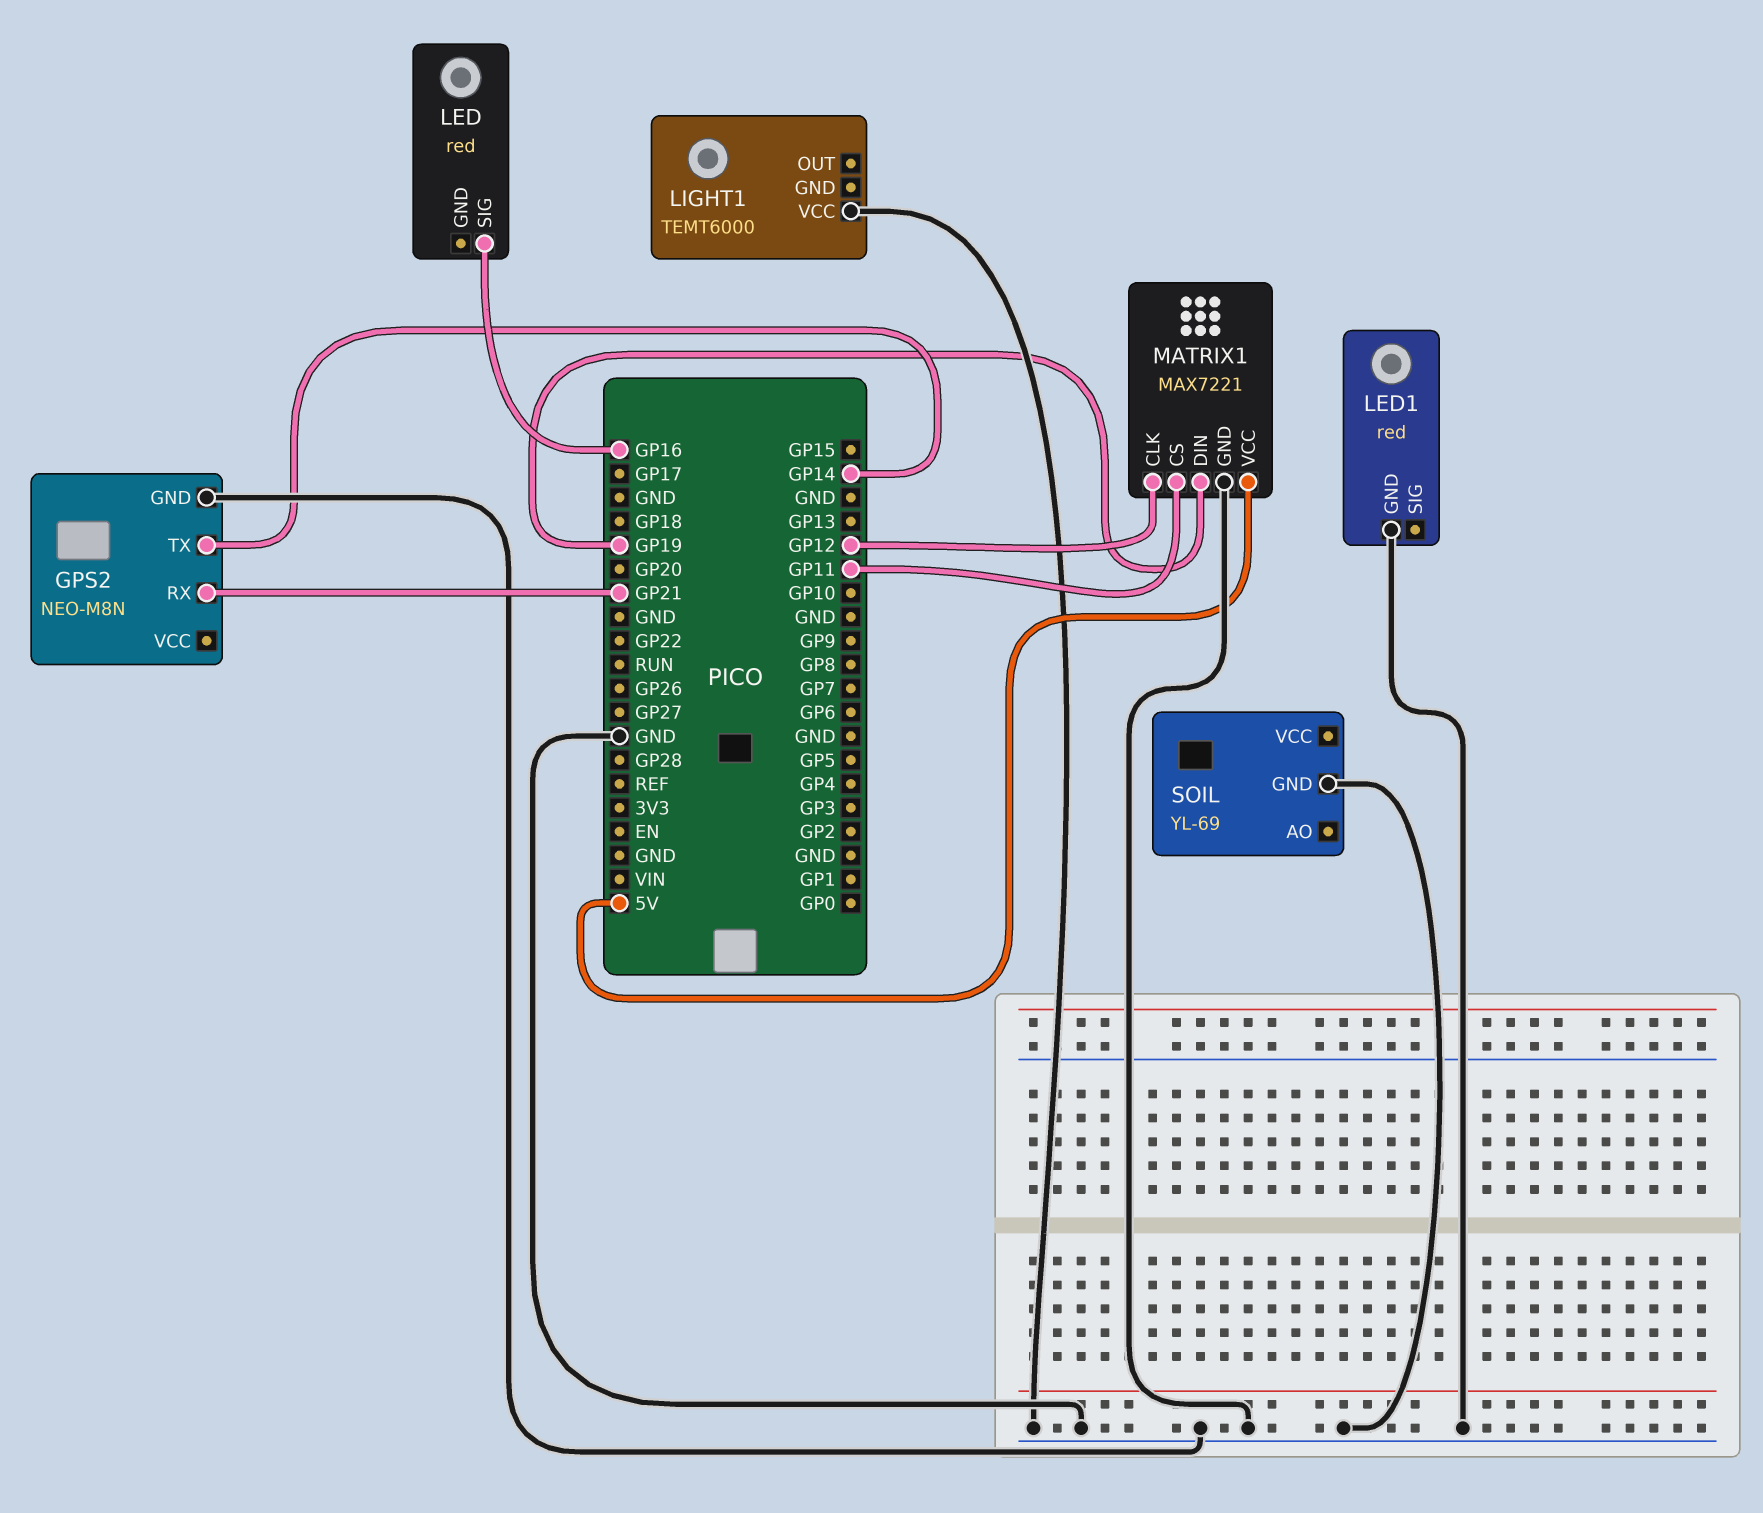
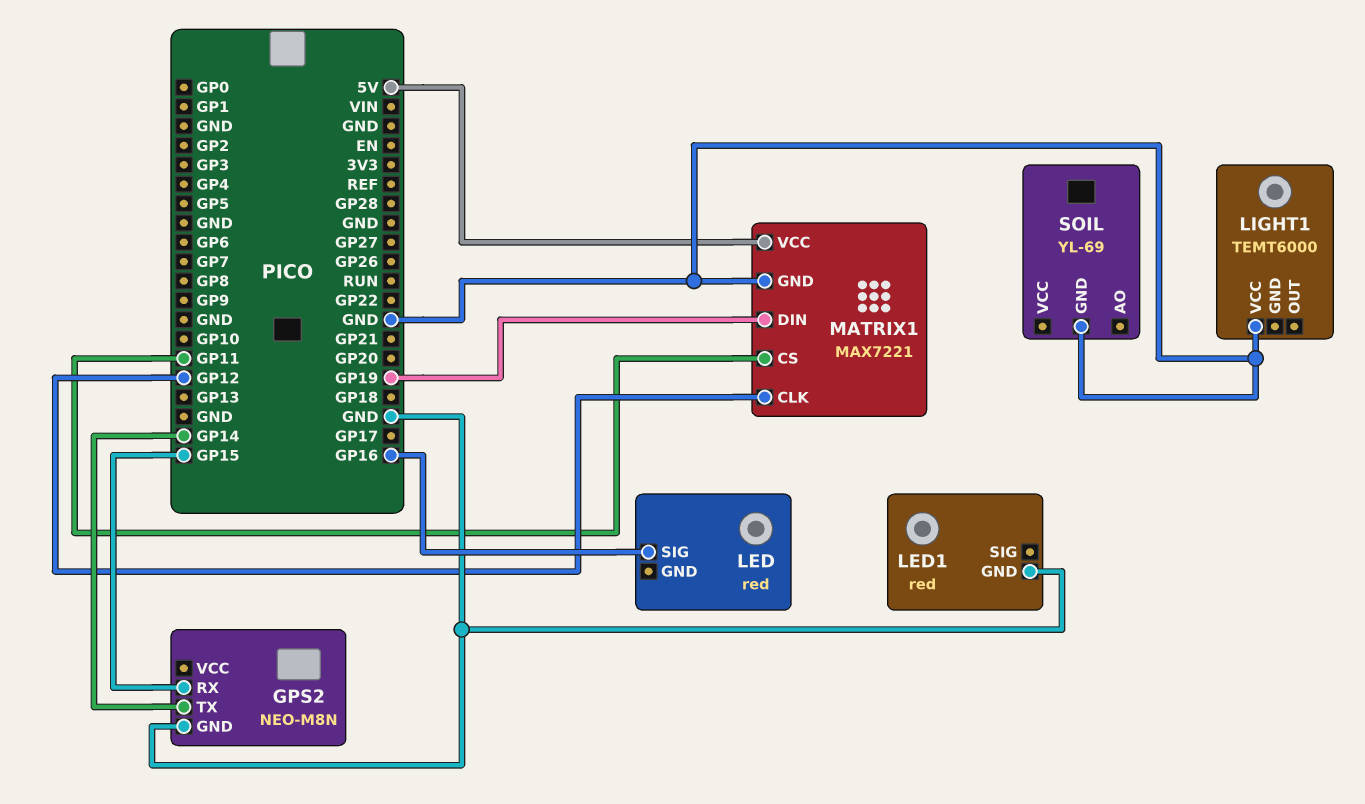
GPS2 pin RX: GP21 -> GP15

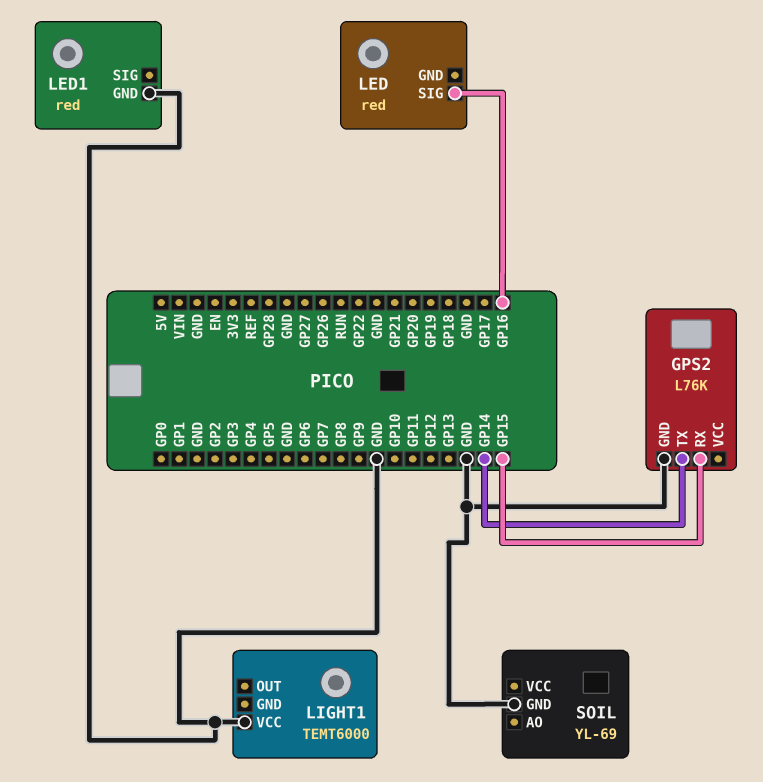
GPS2: NEO-M8N -> L76K
MATRIX1: MAX7221 -> none
MATRIX1 pin CLK: GP12 -> none
MATRIX1 pin CS: GP11 -> none
MATRIX1 pin DIN: GP19 -> none
MATRIX1 pin GND: GND -> none
MATRIX1 pin VCC: 5V -> none

